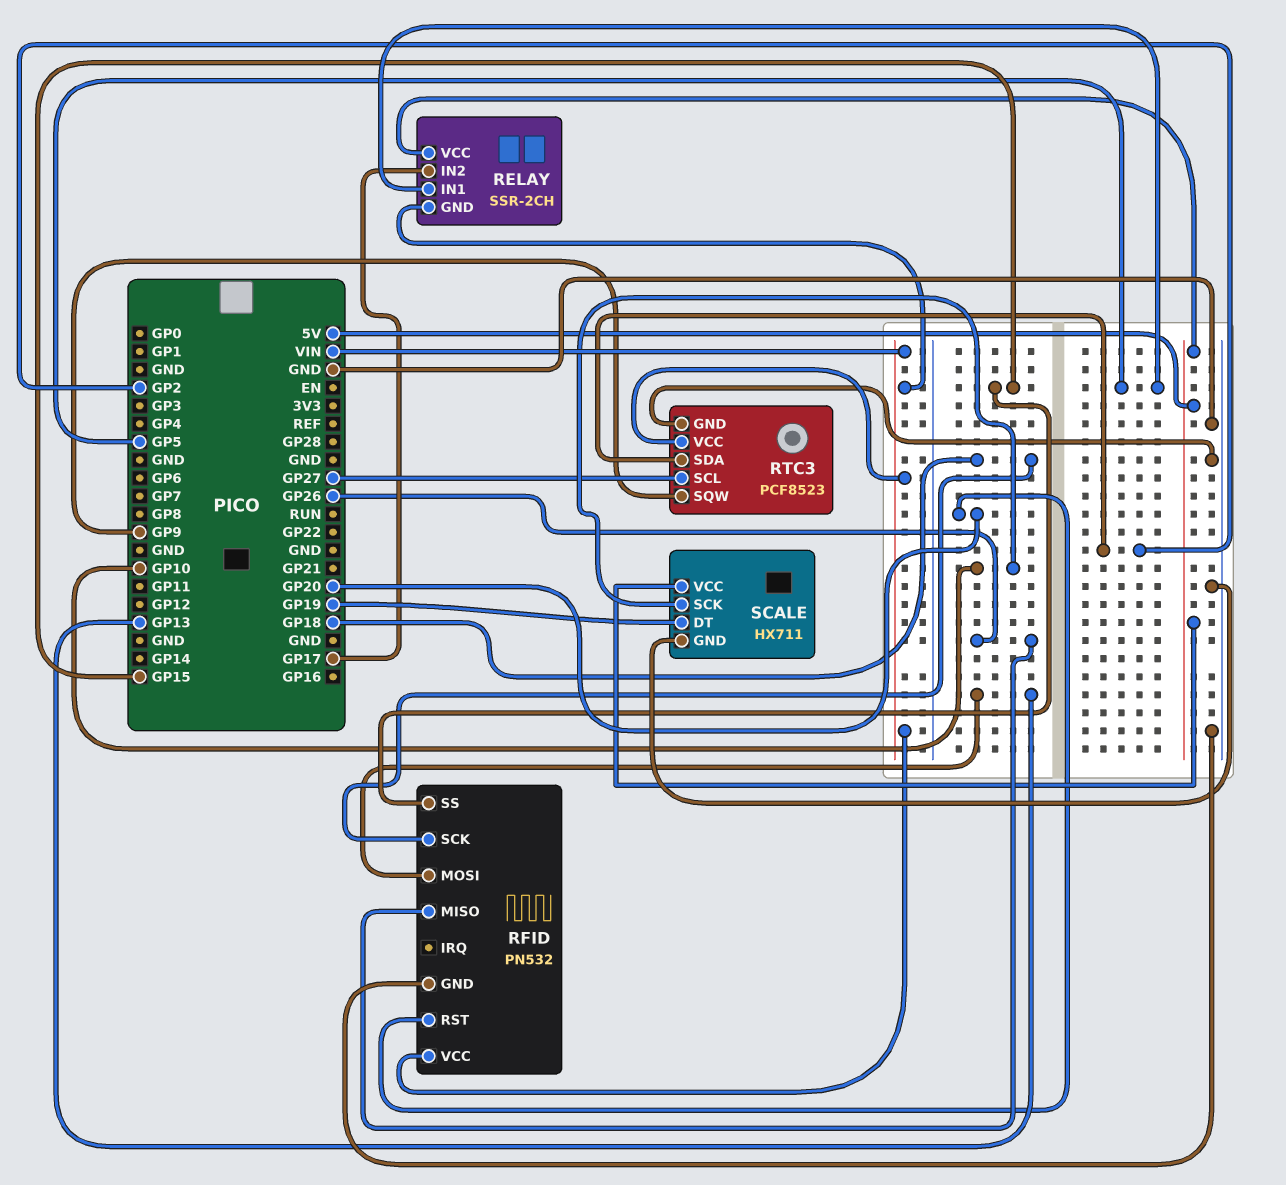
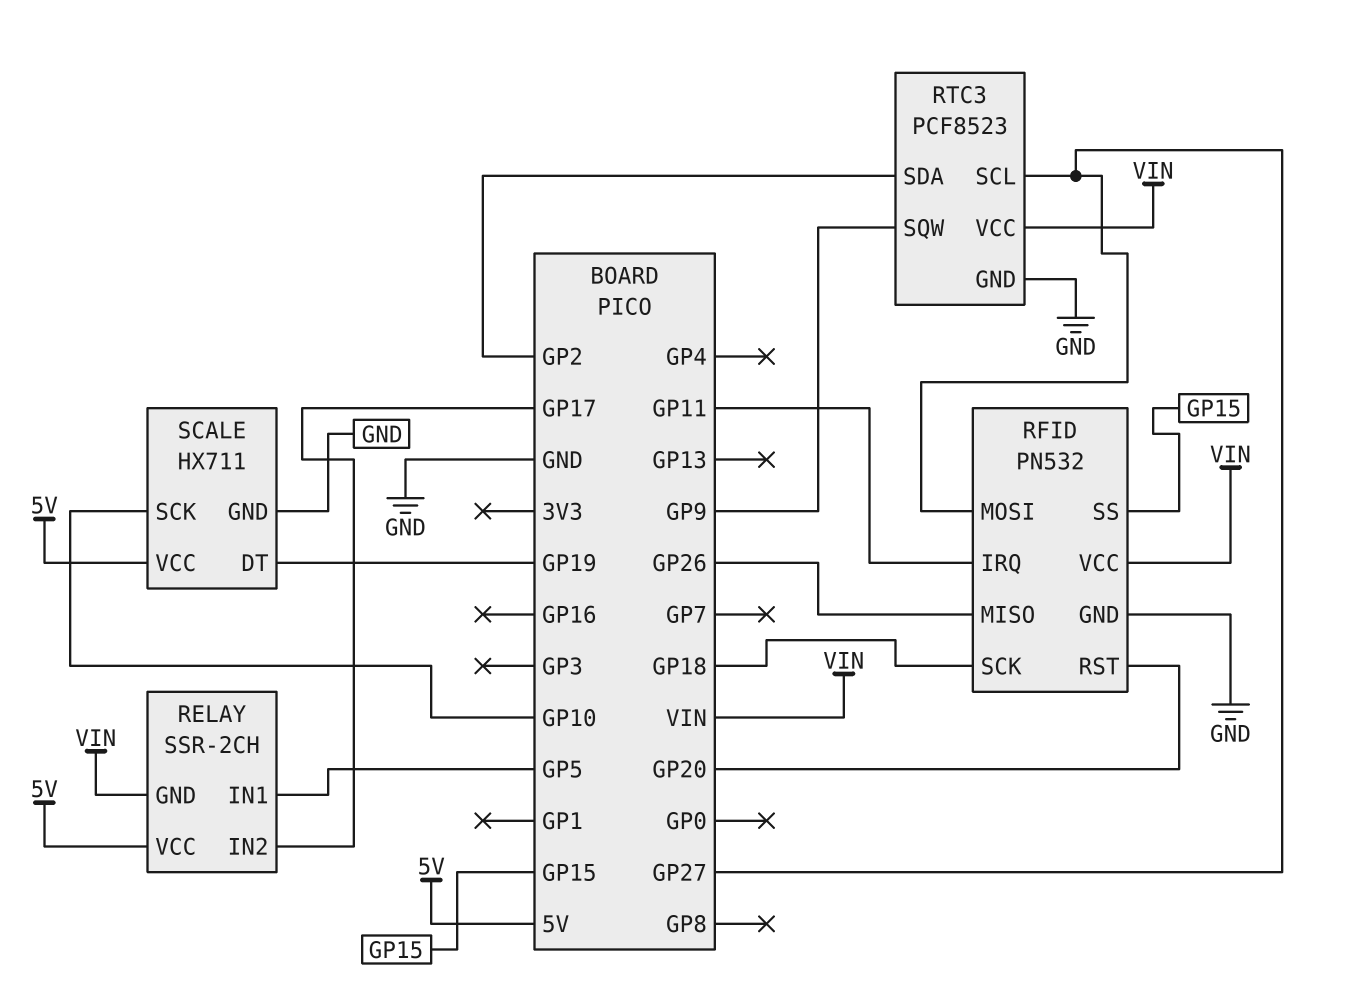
RFID pin IRQ: none -> GP11
RFID pin MOSI: GP13 -> GP27

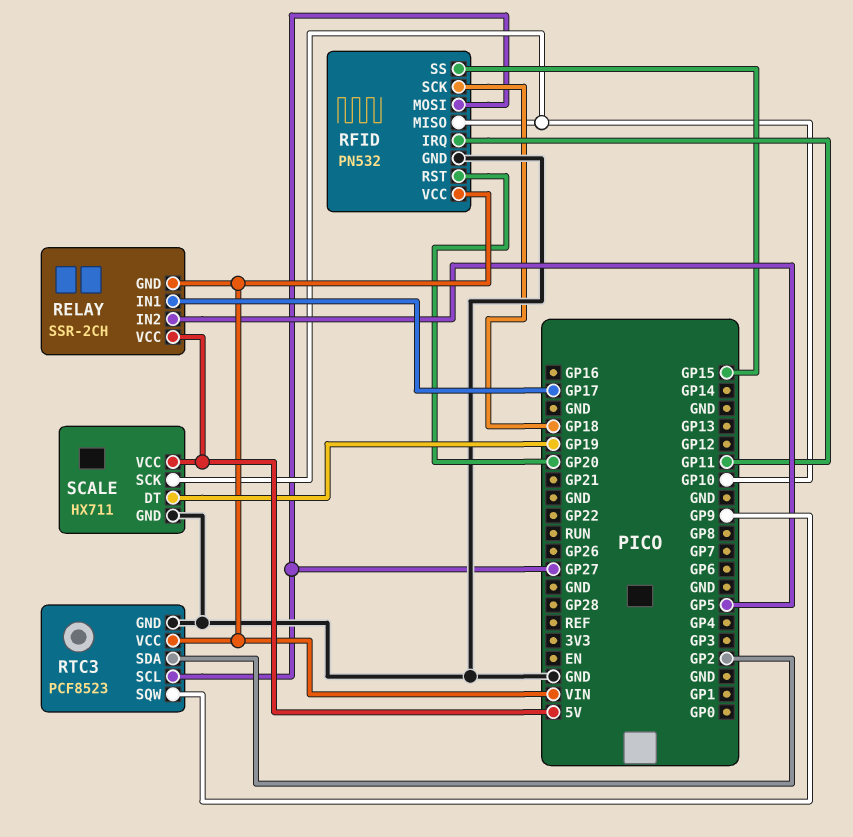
RELAY pin IN1: GP5 -> GP17
RELAY pin IN2: GP17 -> GP5
RFID pin MISO: GP26 -> GP10

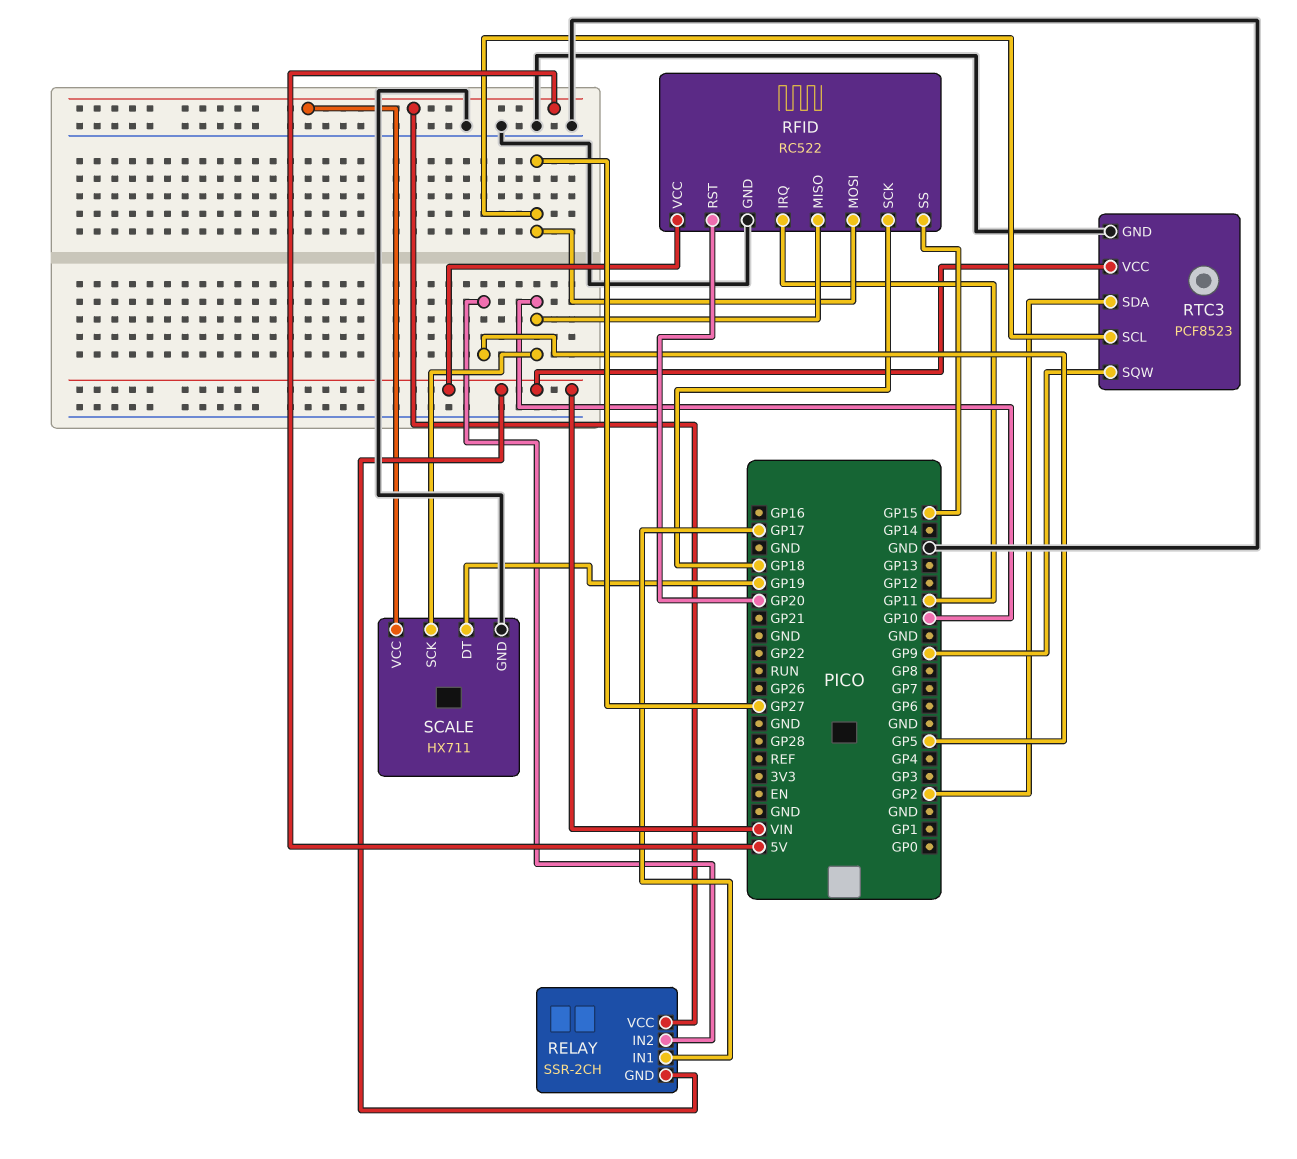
RFID: PN532 -> RC522

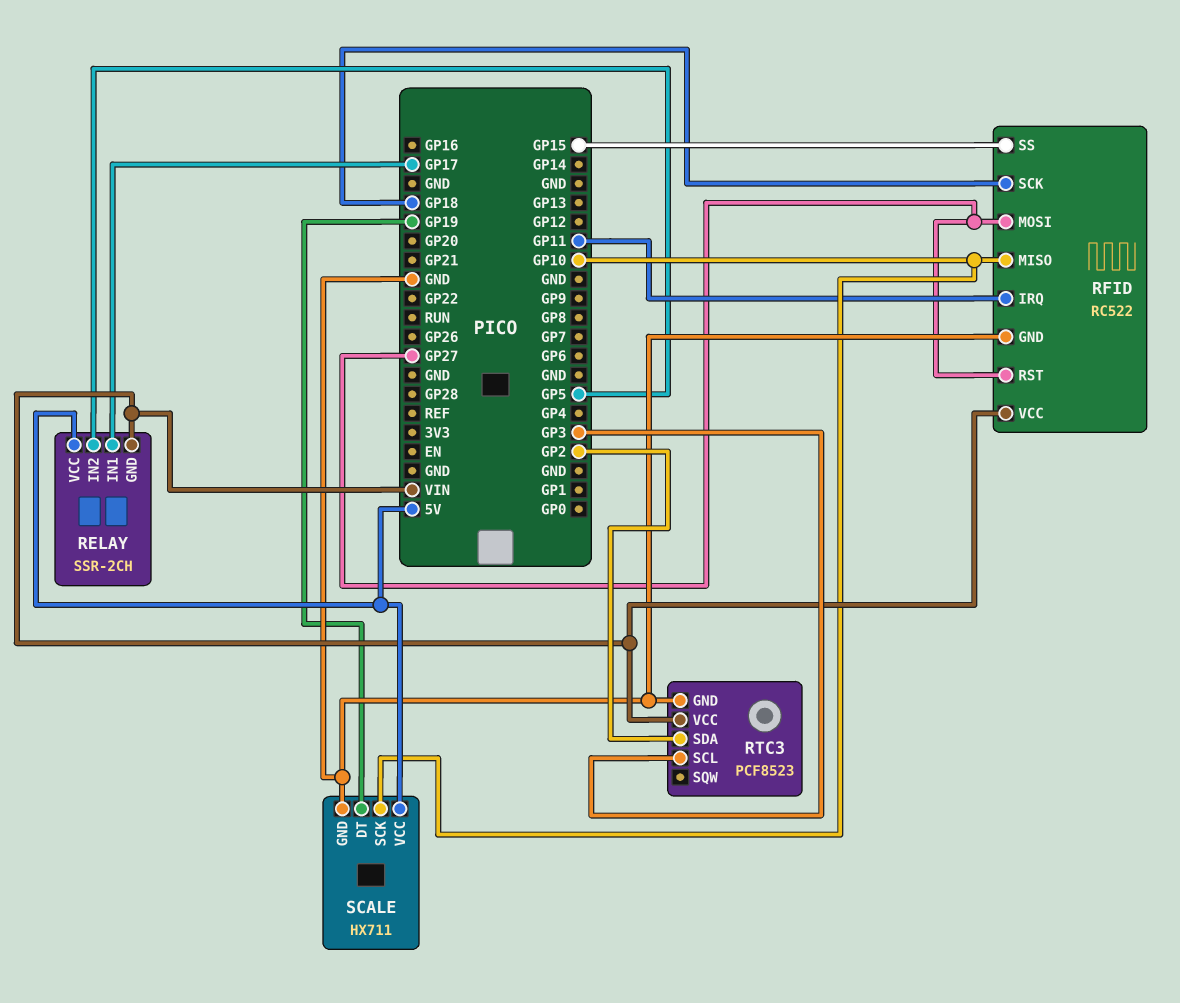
RFID pin RST: GP20 -> GP27
RTC3 pin SCL: GP27 -> GP3
RTC3 pin SQW: GP9 -> none

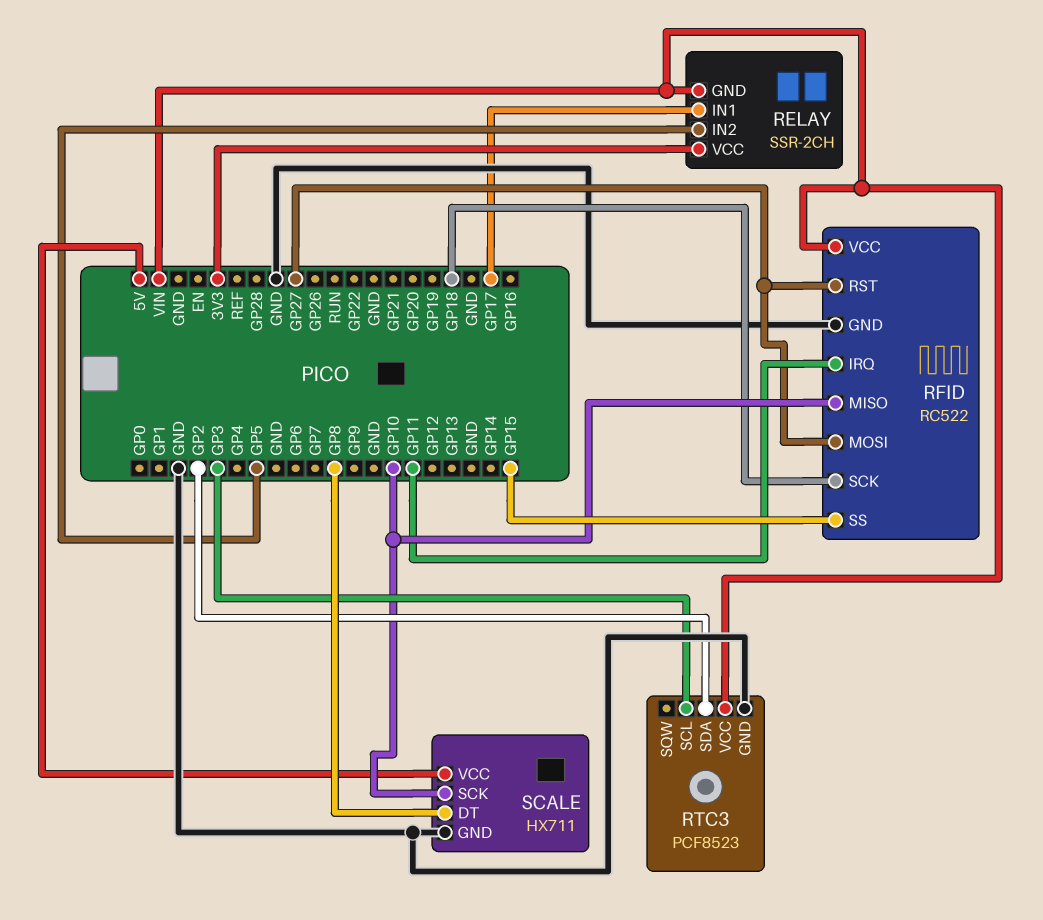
RELAY pin VCC: 5V -> 3V3
SCALE pin DT: GP19 -> GP8

